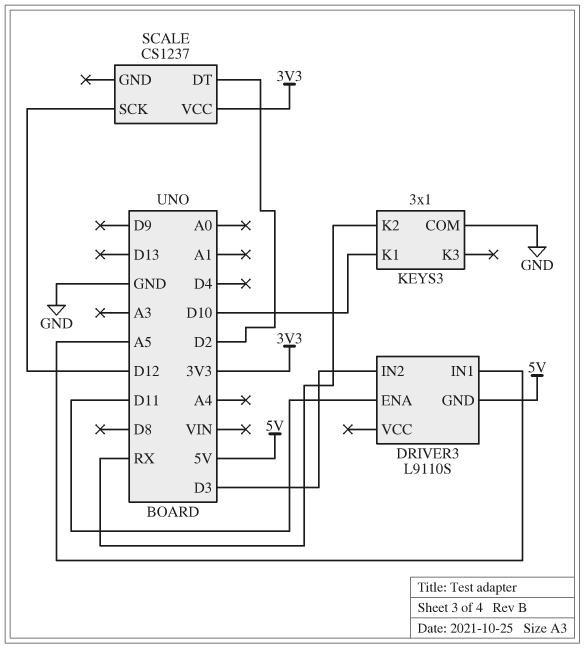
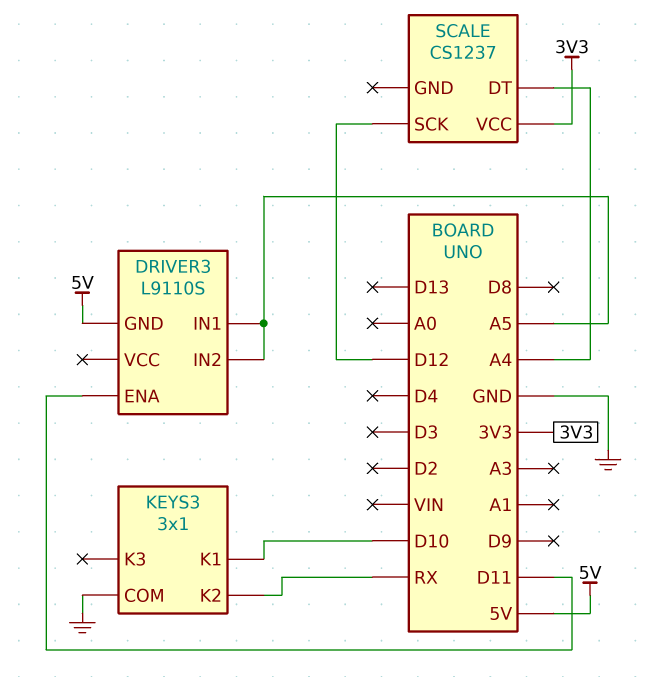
DRIVER3 pin IN2: D3 -> A5
SCALE pin DT: D2 -> A4

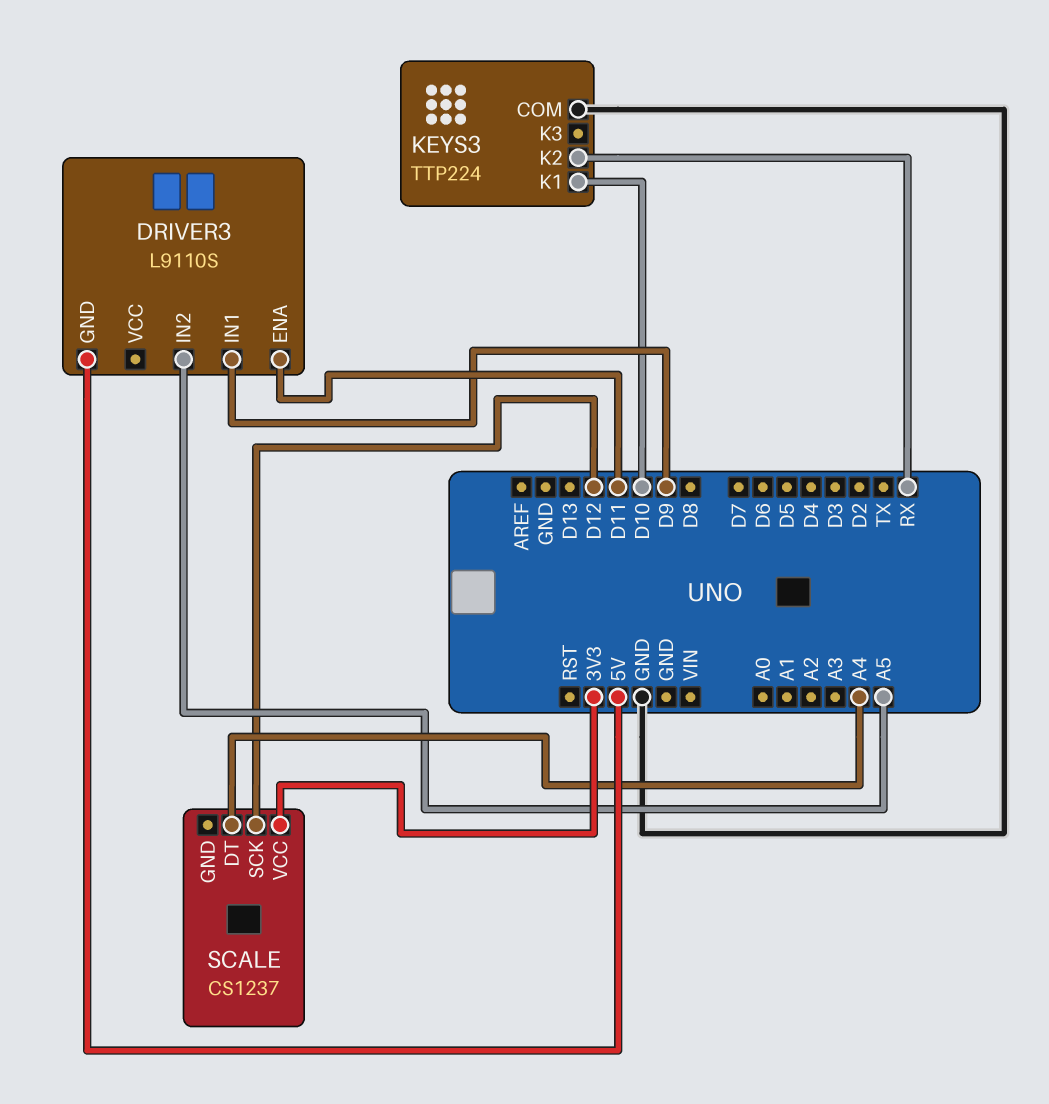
DRIVER3 pin IN1: A5 -> D9
KEYS3: 3x1 -> TTP224

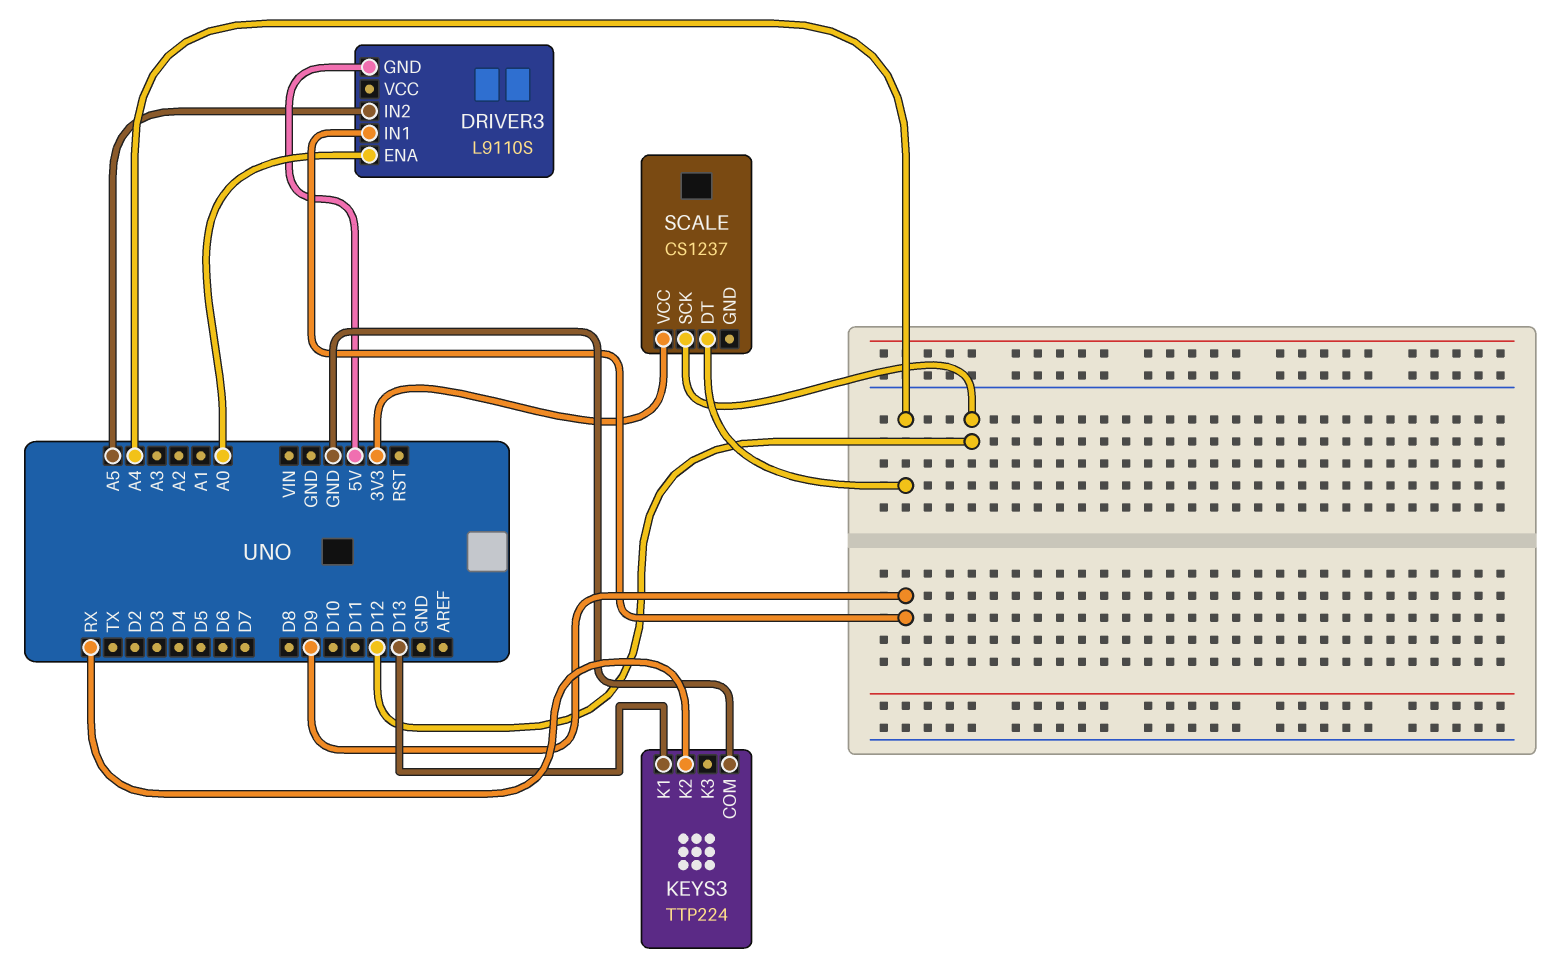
DRIVER3 pin ENA: D11 -> A0
KEYS3 pin K1: D10 -> D13

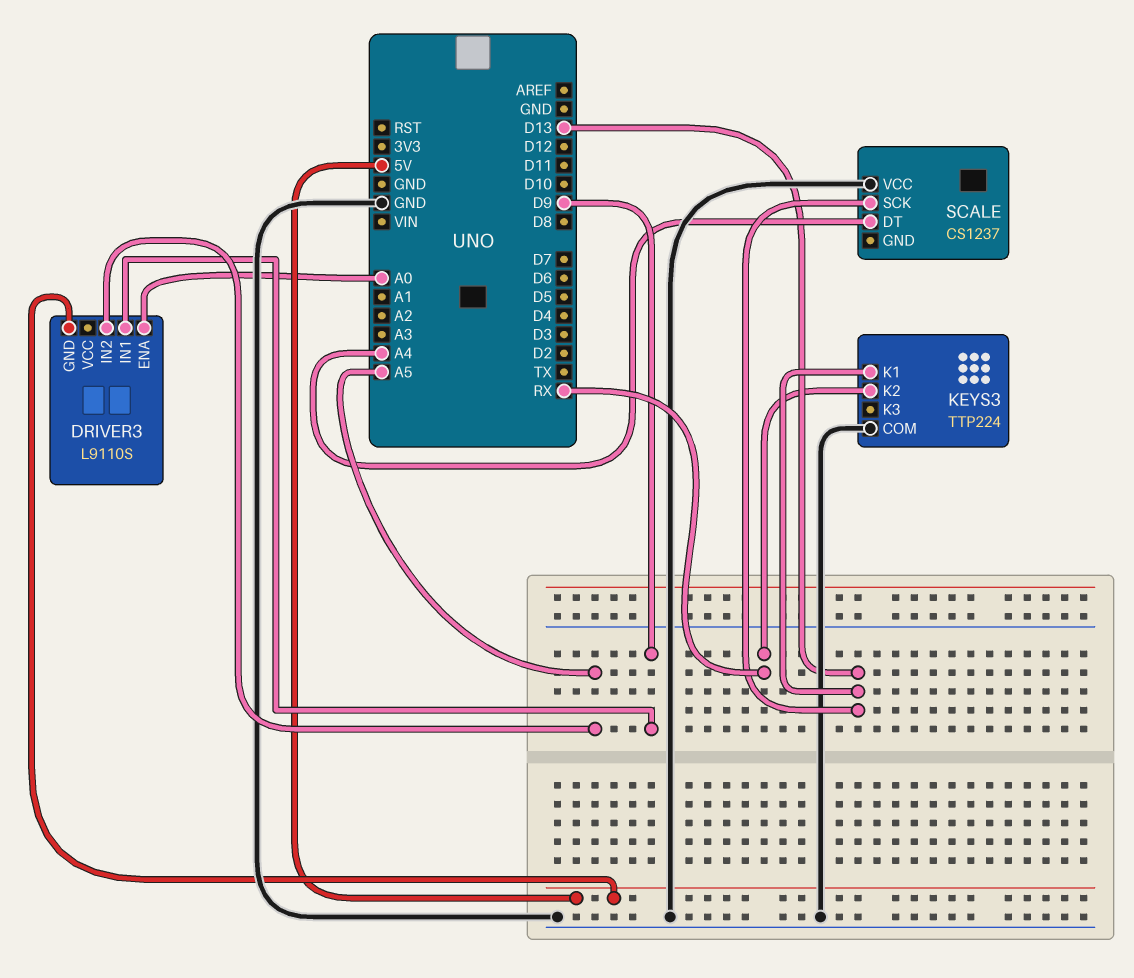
SCALE pin SCK: D12 -> D13
SCALE pin VCC: 3V3 -> GND

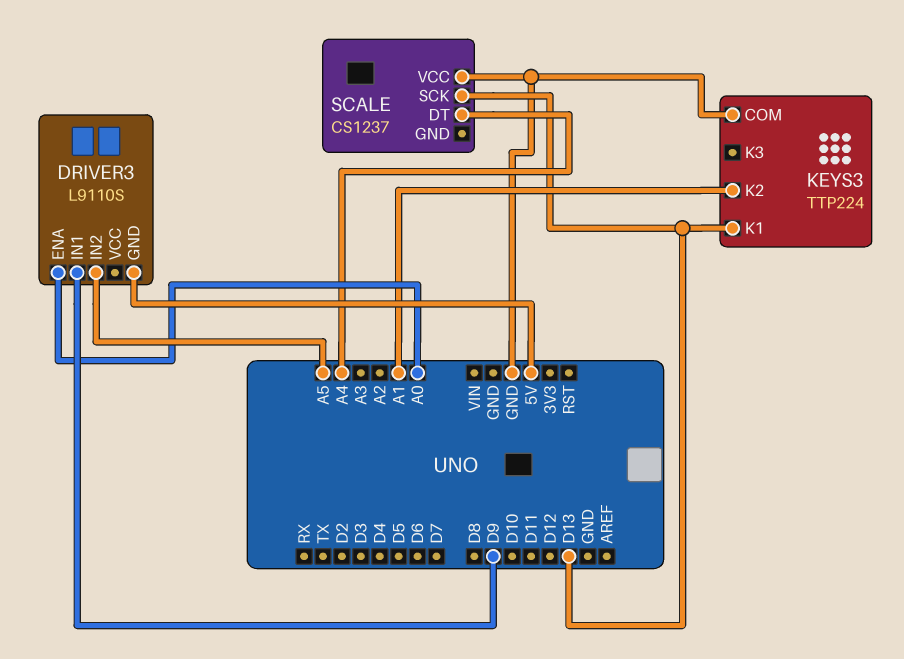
KEYS3 pin K2: RX -> A1

